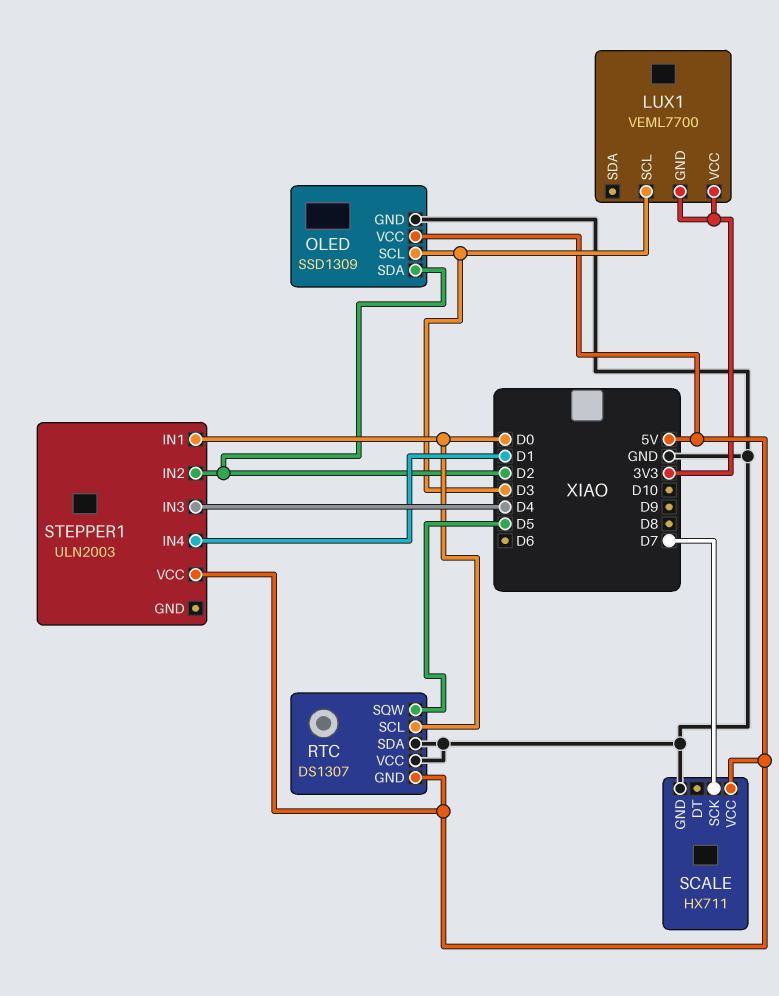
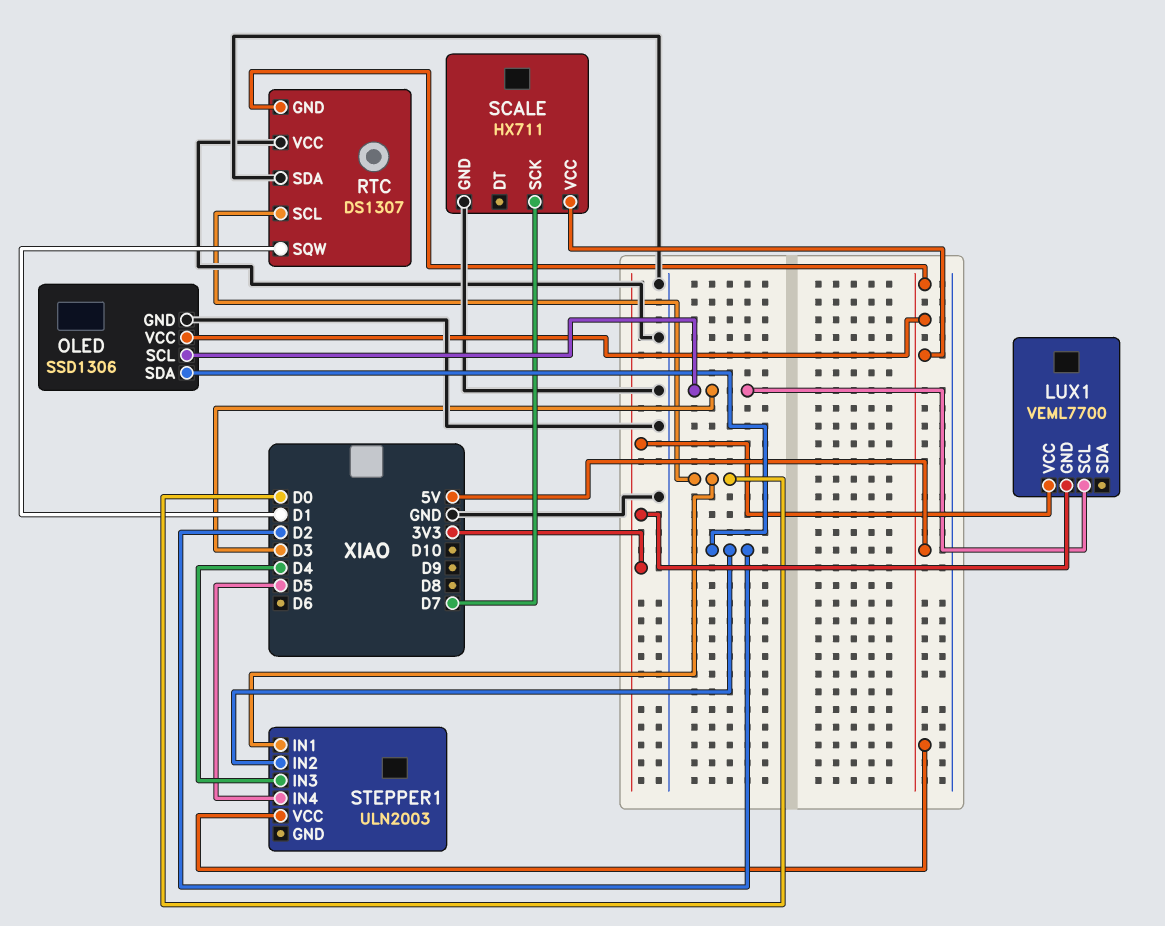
OLED: SSD1309 -> SSD1306
RTC pin SQW: D5 -> D1
STEPPER1 pin IN4: D1 -> D5

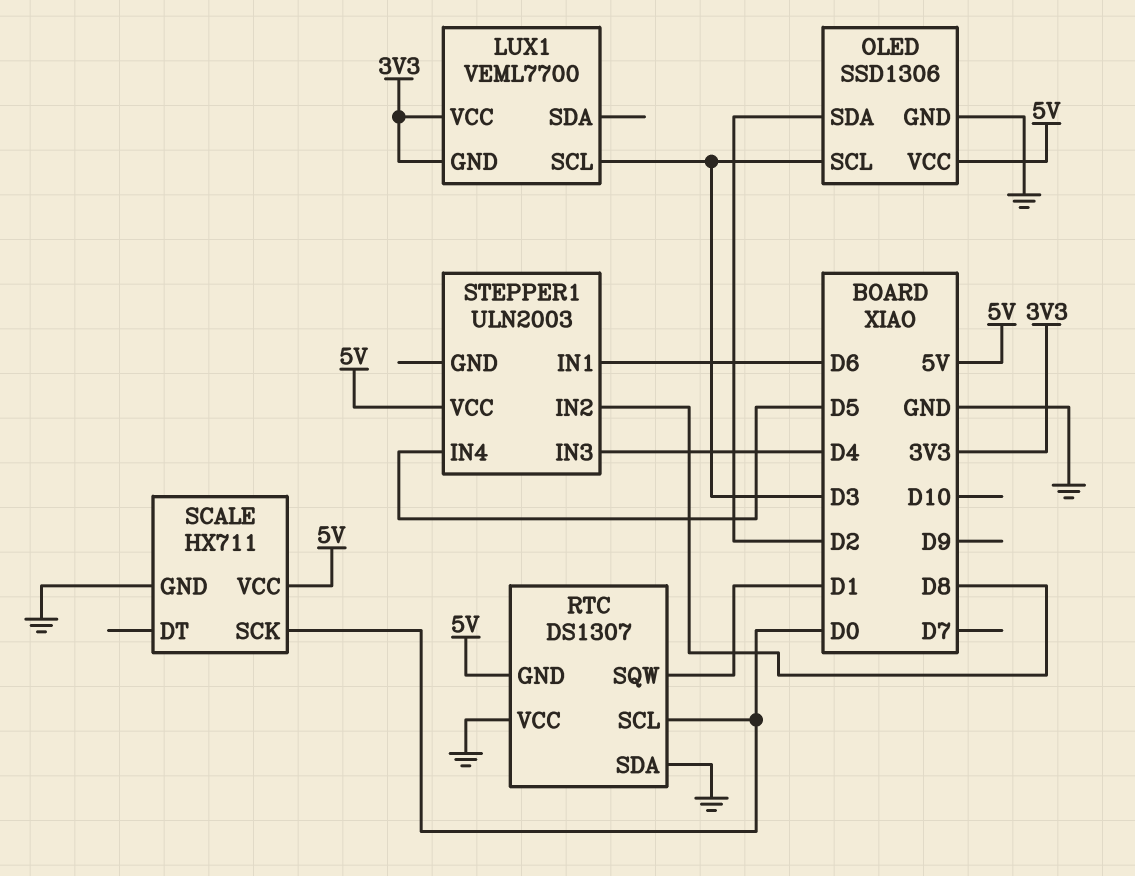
SCALE pin SCK: D7 -> D0
STEPPER1 pin IN1: D0 -> D6
STEPPER1 pin IN2: D2 -> D8

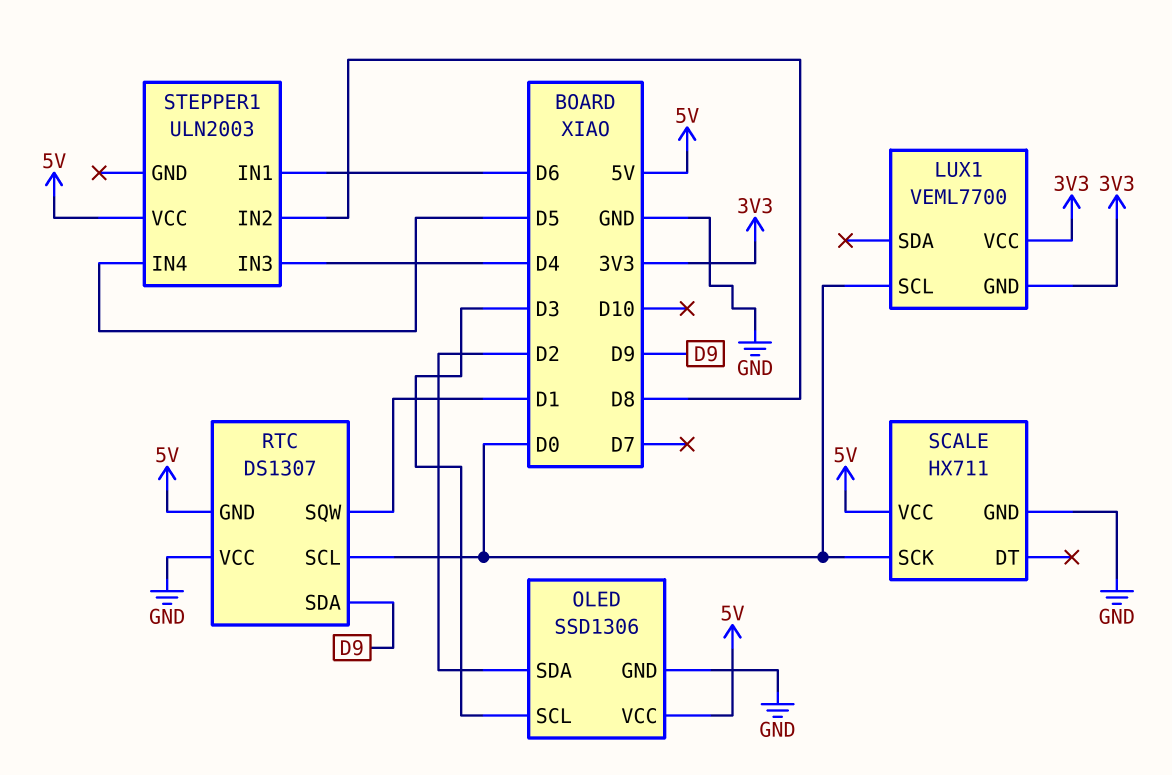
LUX1 pin SCL: D3 -> D0
RTC pin SDA: GND -> D9

